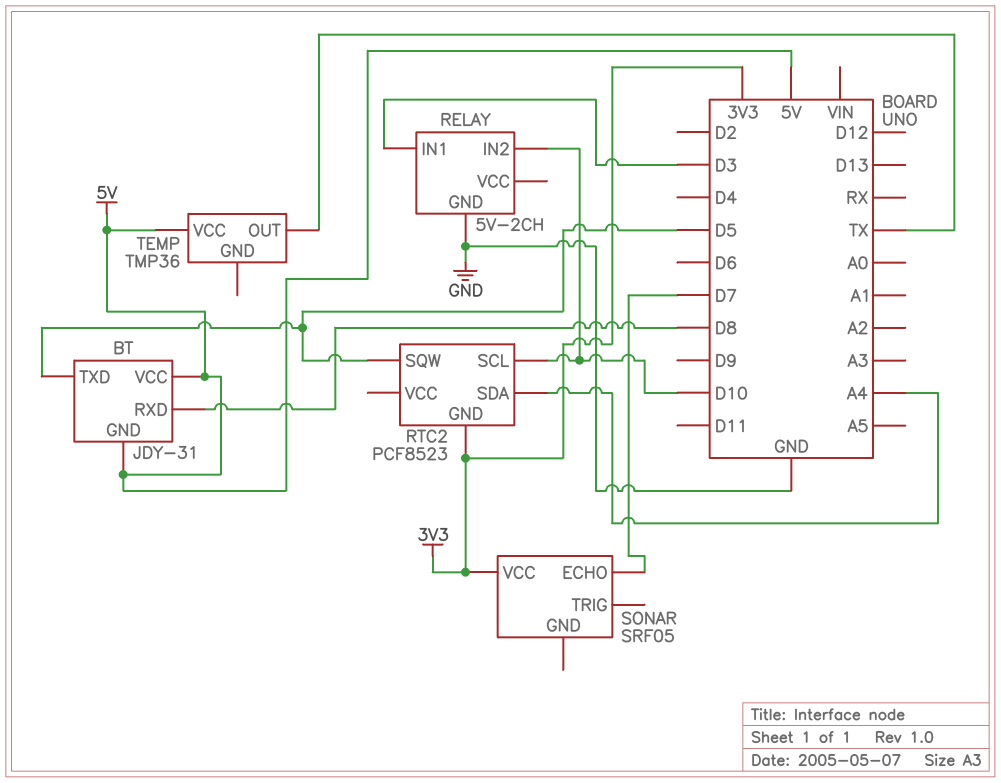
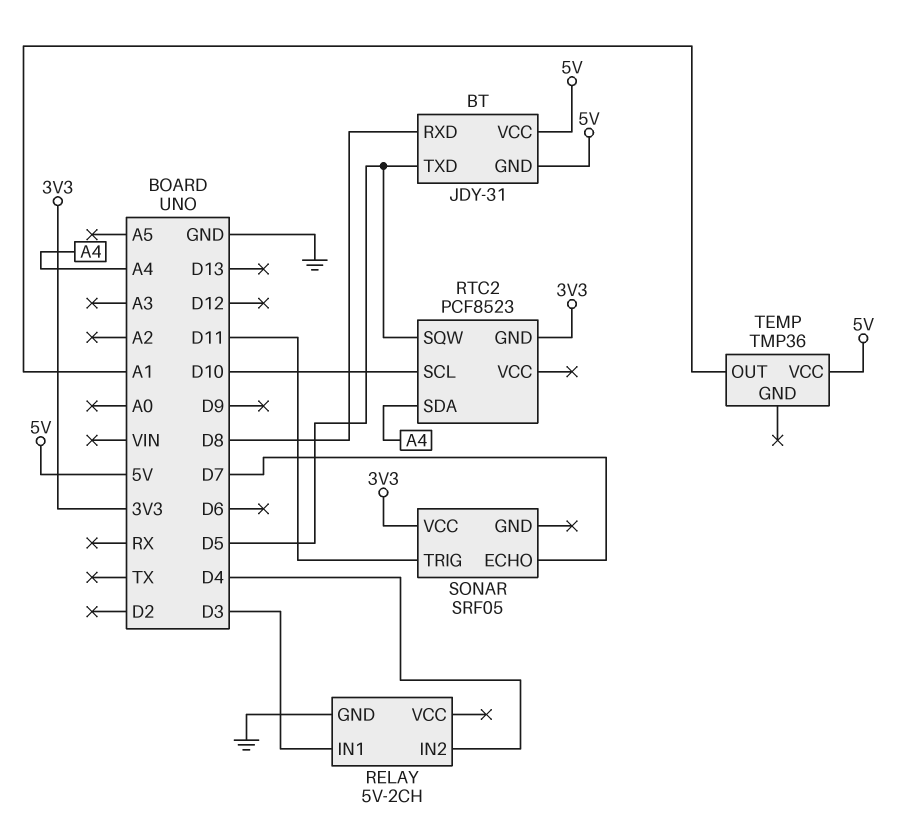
RELAY pin IN2: D10 -> D4
SONAR pin TRIG: none -> D11
TEMP pin OUT: TX -> A1

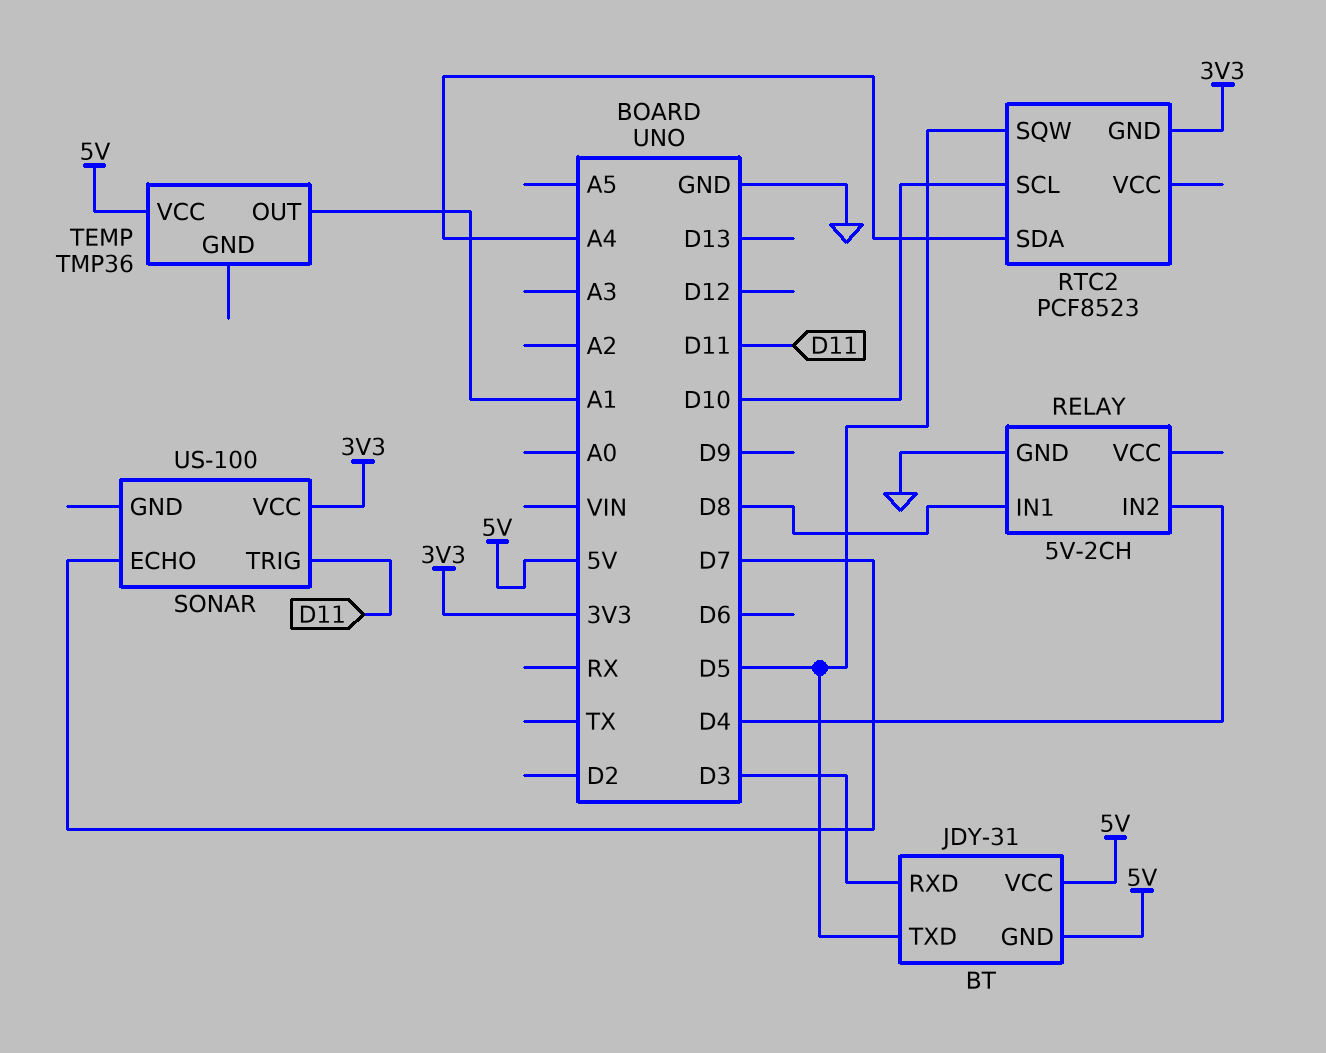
BT pin RXD: D8 -> D3
RELAY pin IN1: D3 -> D8
SONAR: SRF05 -> US-100

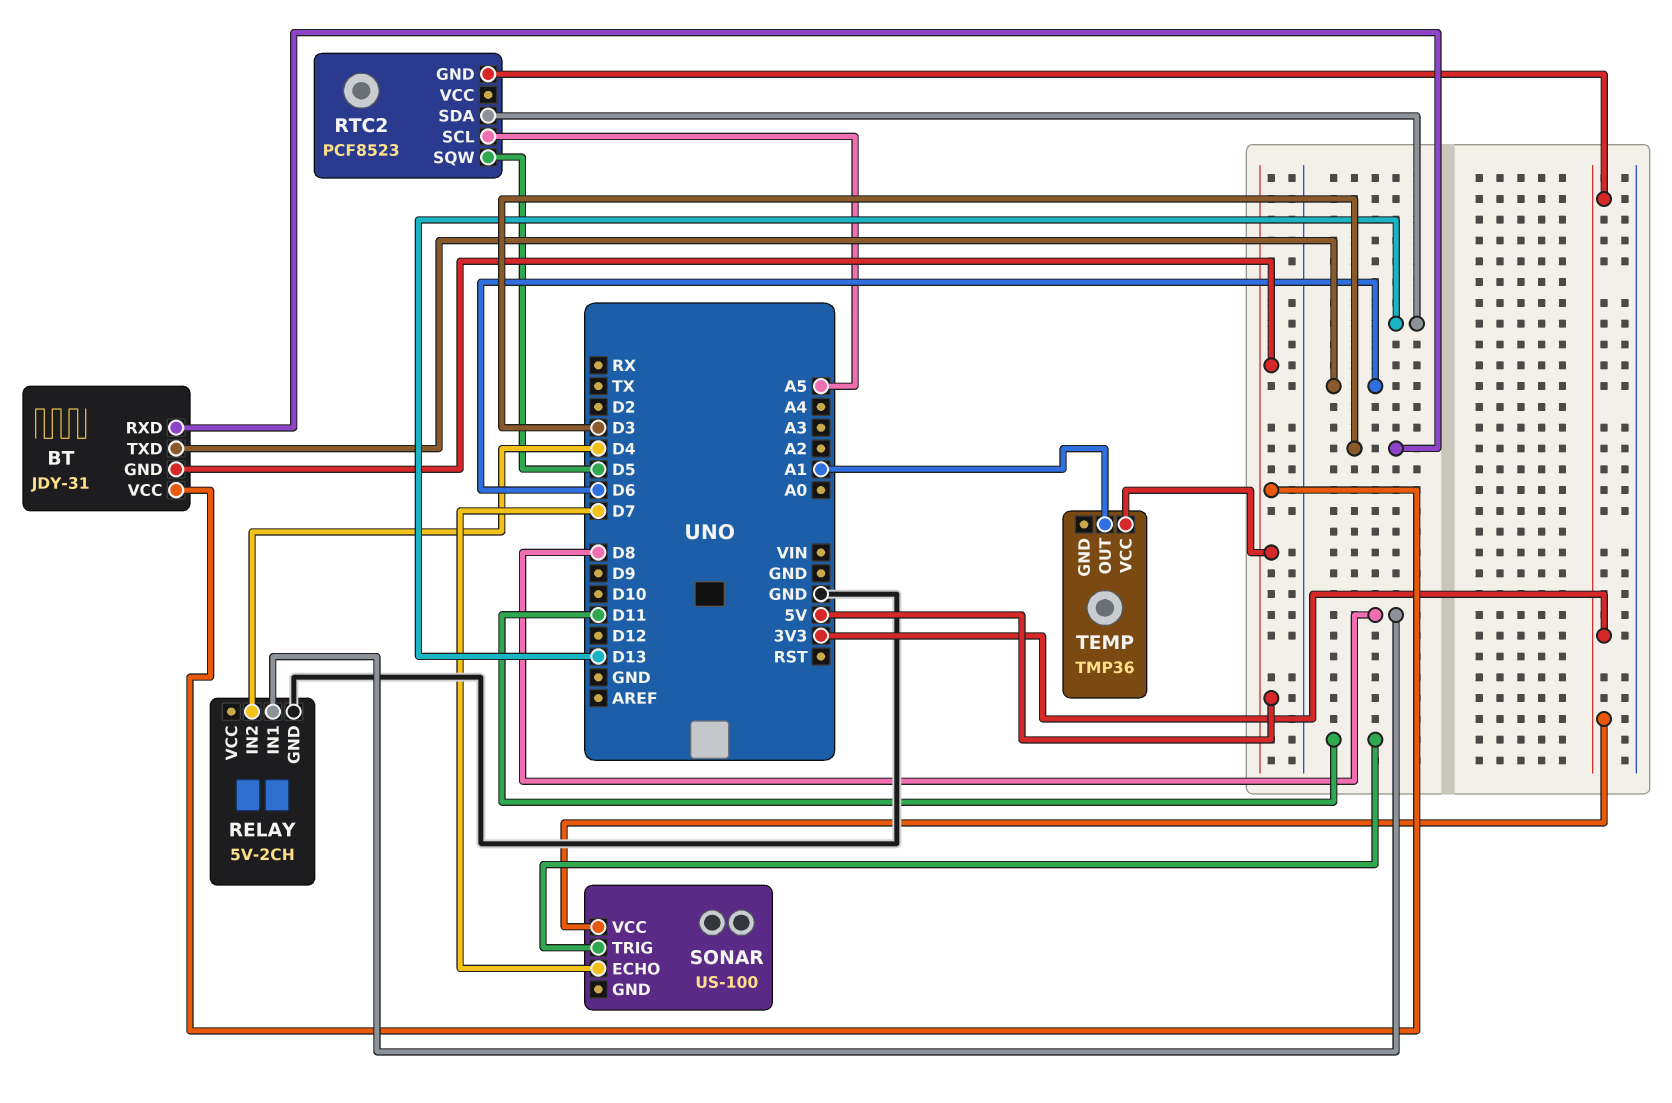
BT pin TXD: D5 -> D6
RTC2 pin SCL: D10 -> A5
RTC2 pin SDA: A4 -> D13

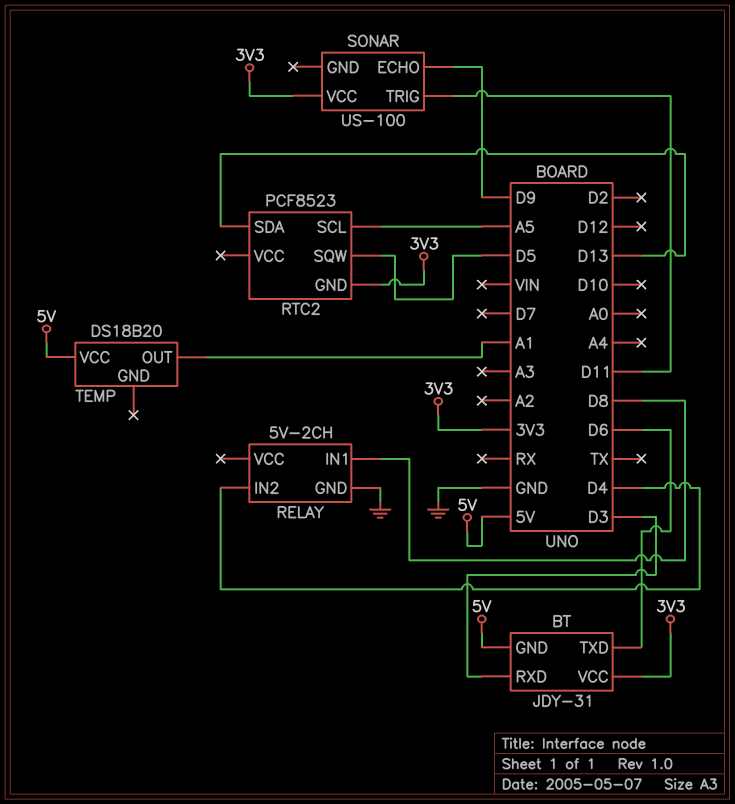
BT pin VCC: 5V -> 3V3
SONAR pin ECHO: D7 -> D9
TEMP: TMP36 -> DS18B20

